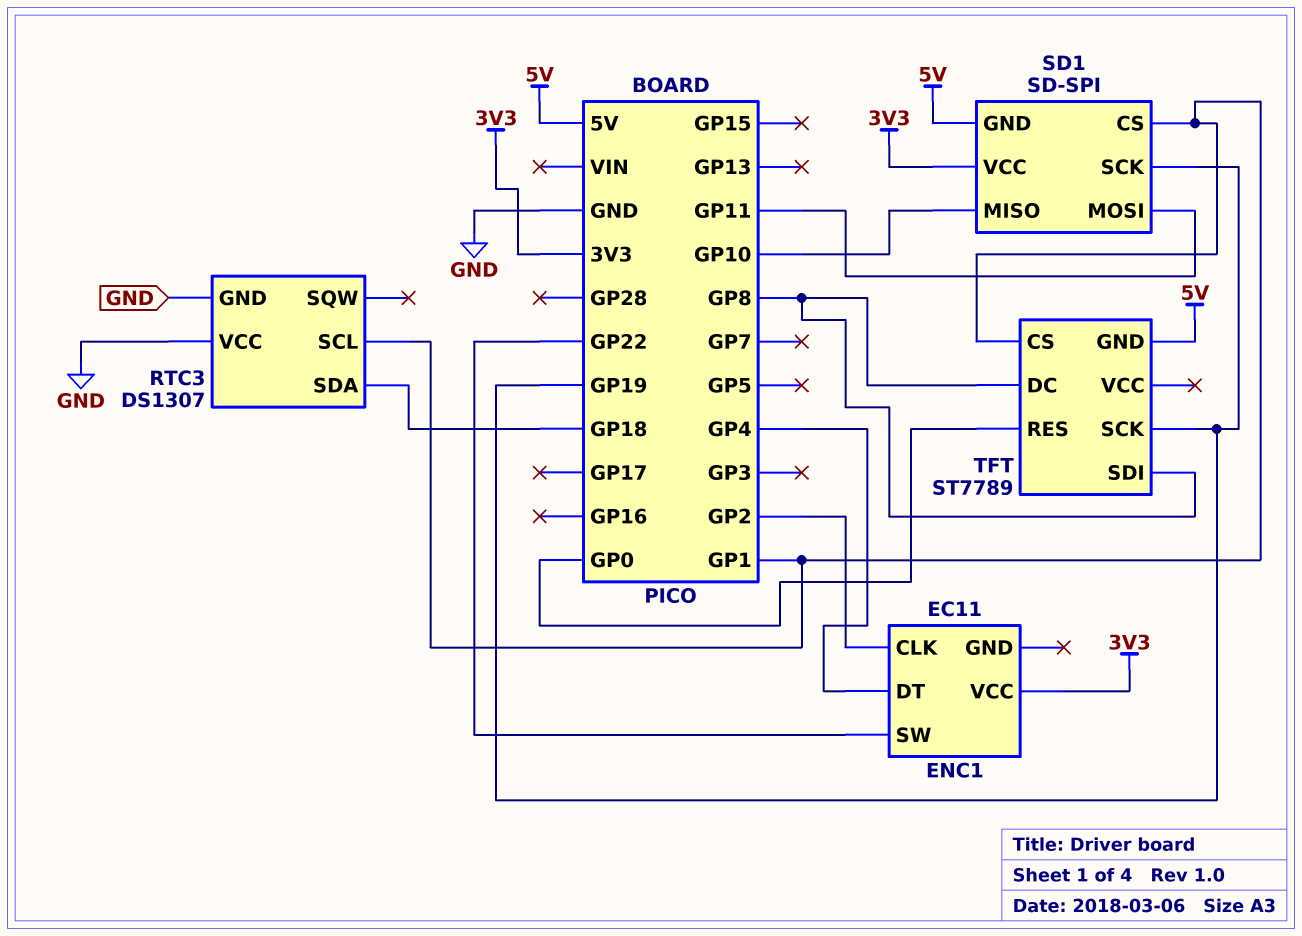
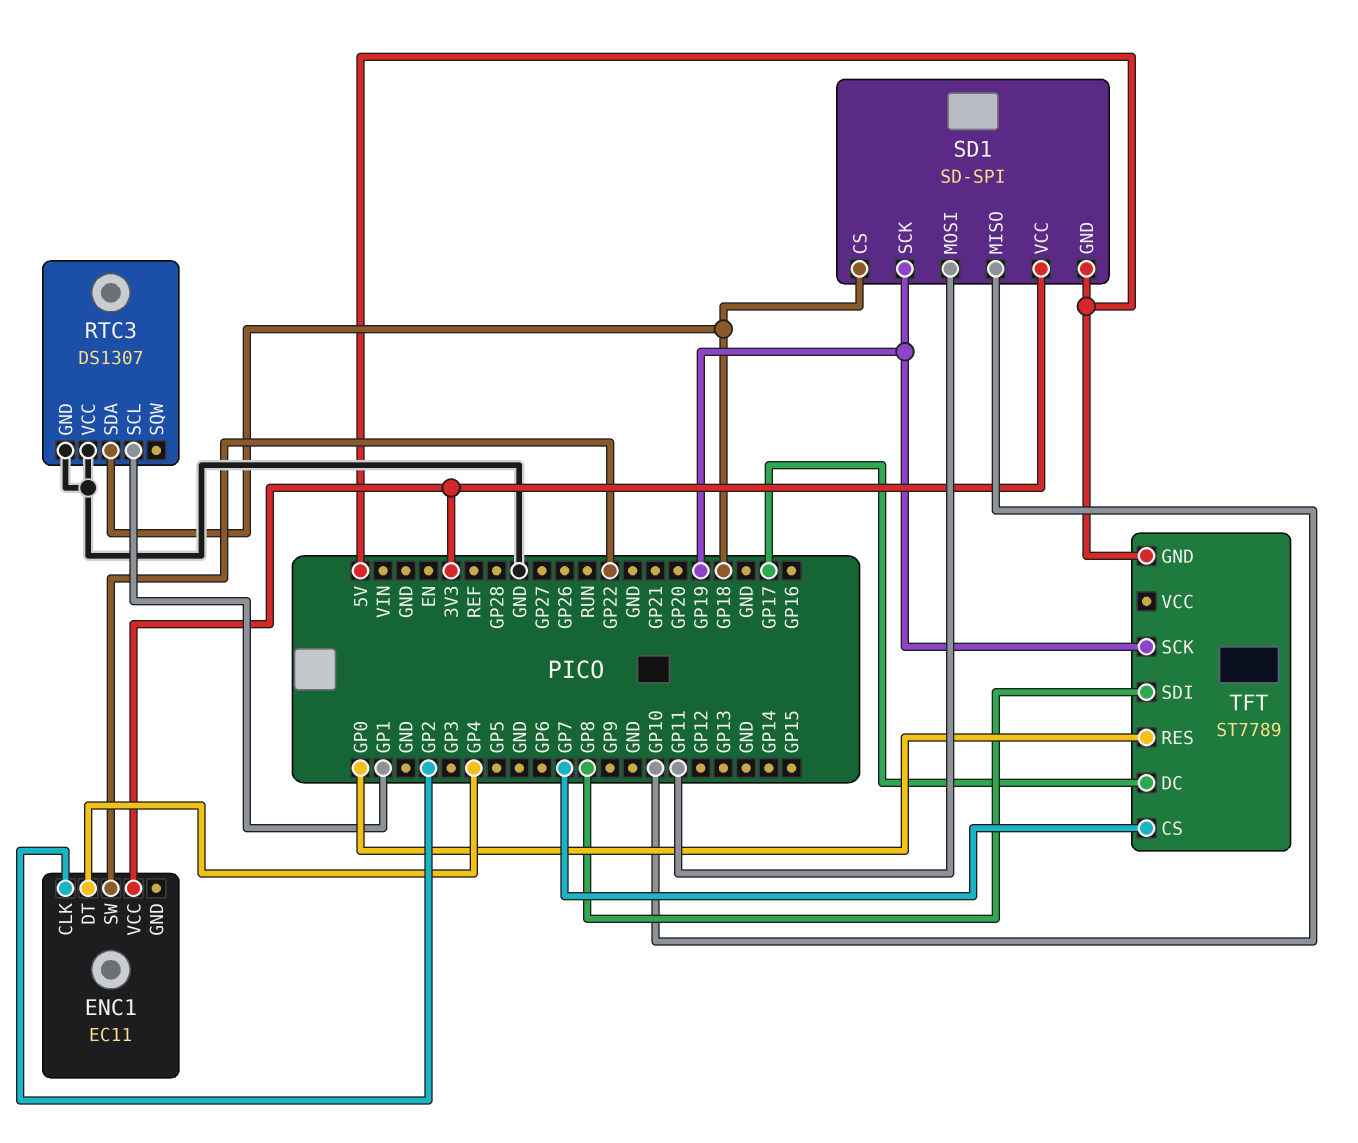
SD1 pin CS: GP1 -> GP18
TFT pin CS: GP1 -> GP7
TFT pin DC: GP8 -> GP17

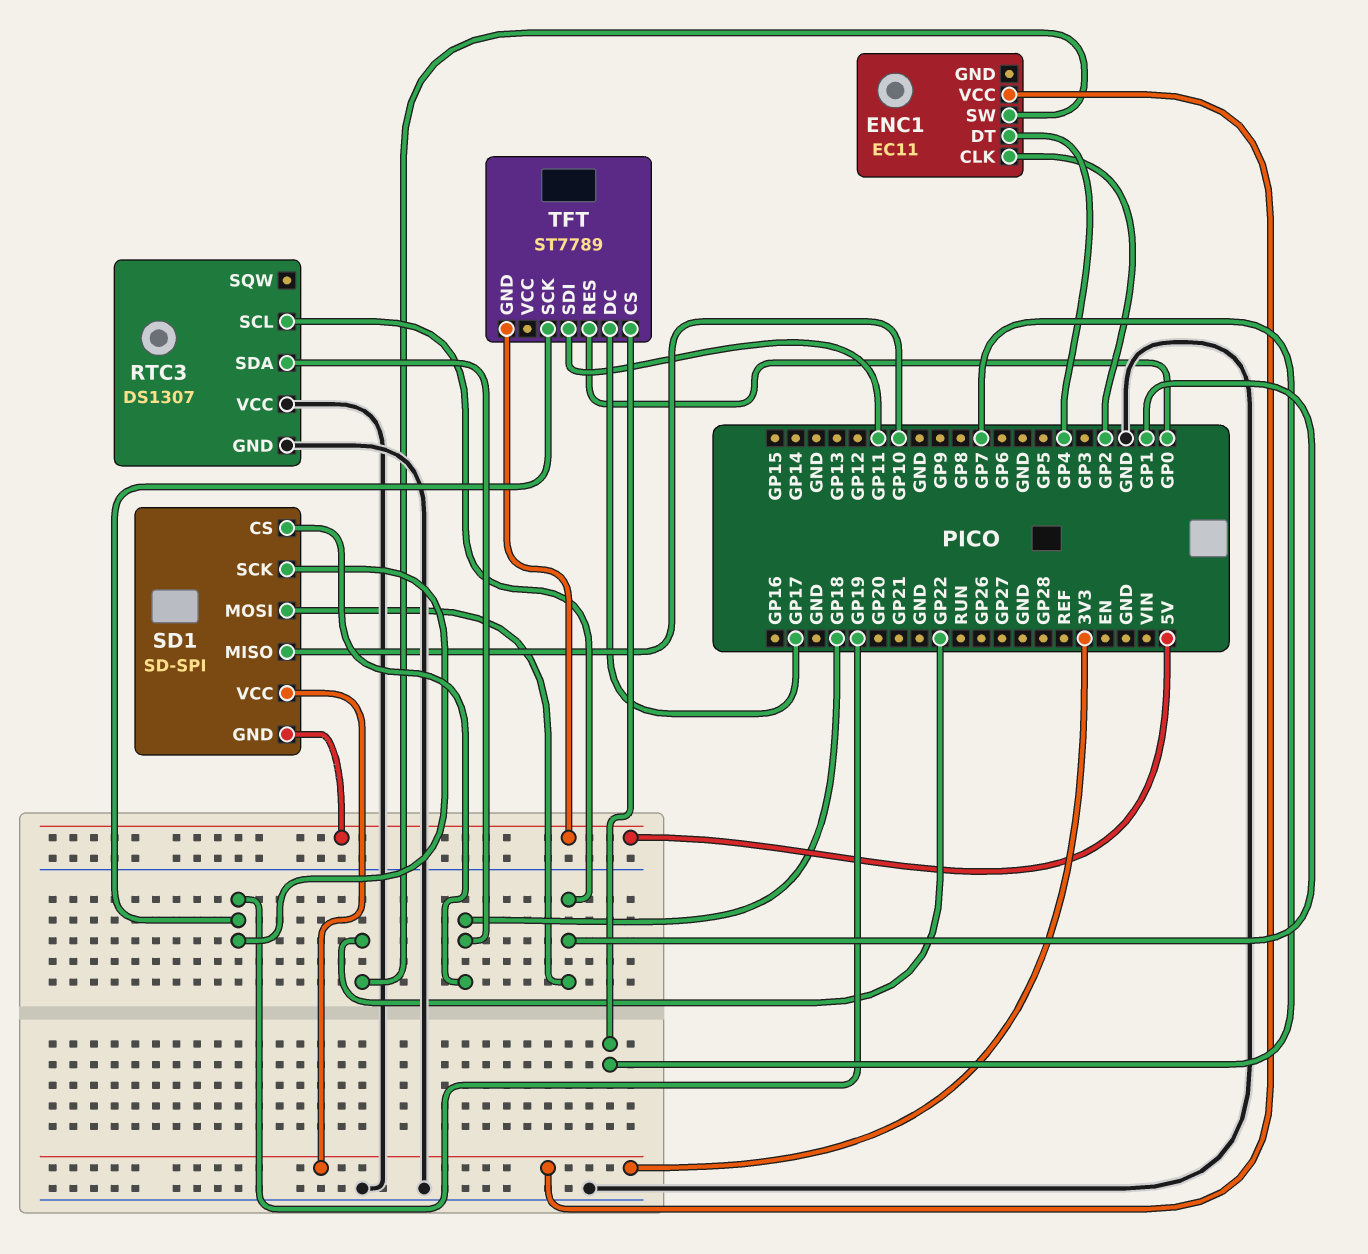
SD1 pin MOSI: GP11 -> GP1
TFT pin SDI: GP8 -> GP11

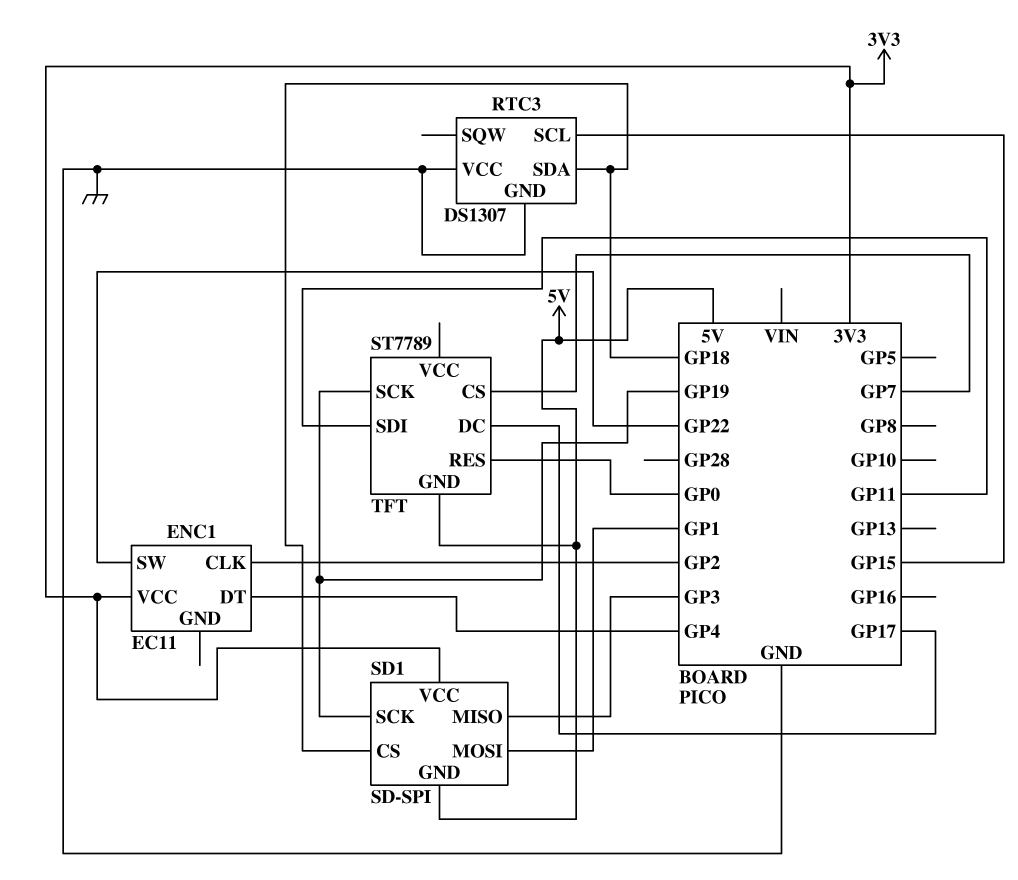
RTC3 pin SCL: GP1 -> GP15
SD1 pin MISO: GP10 -> GP3

